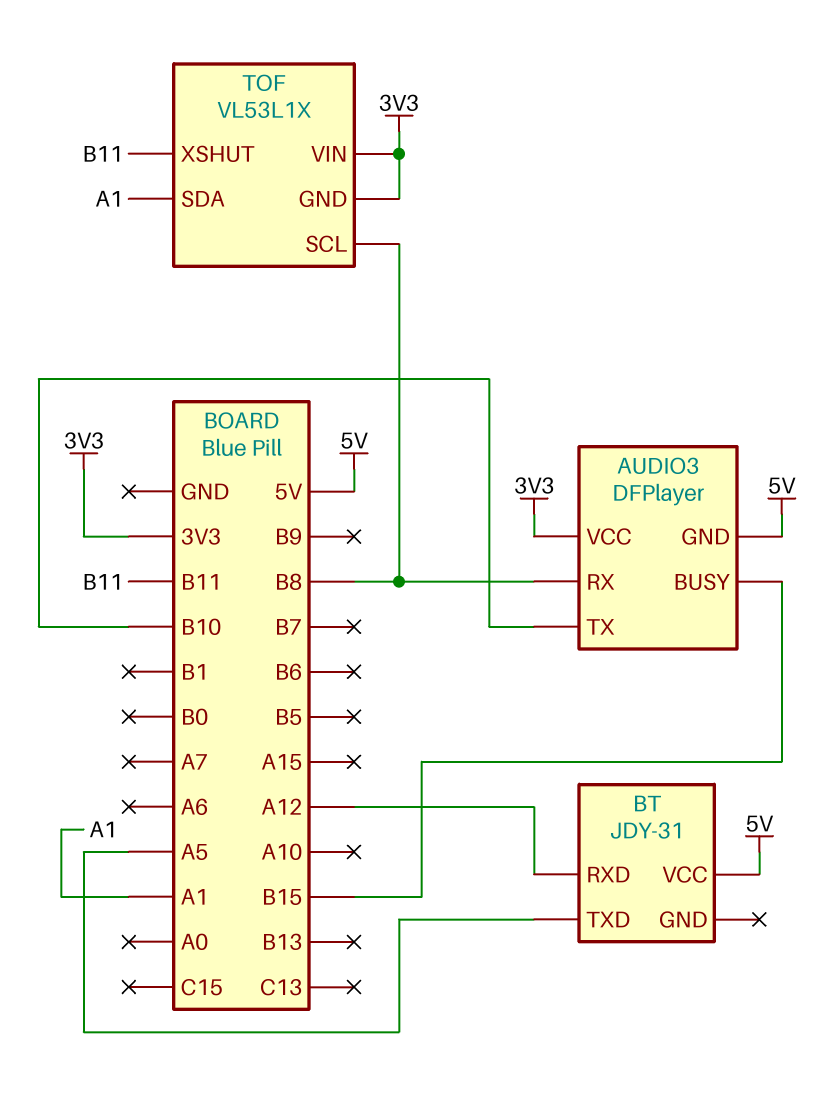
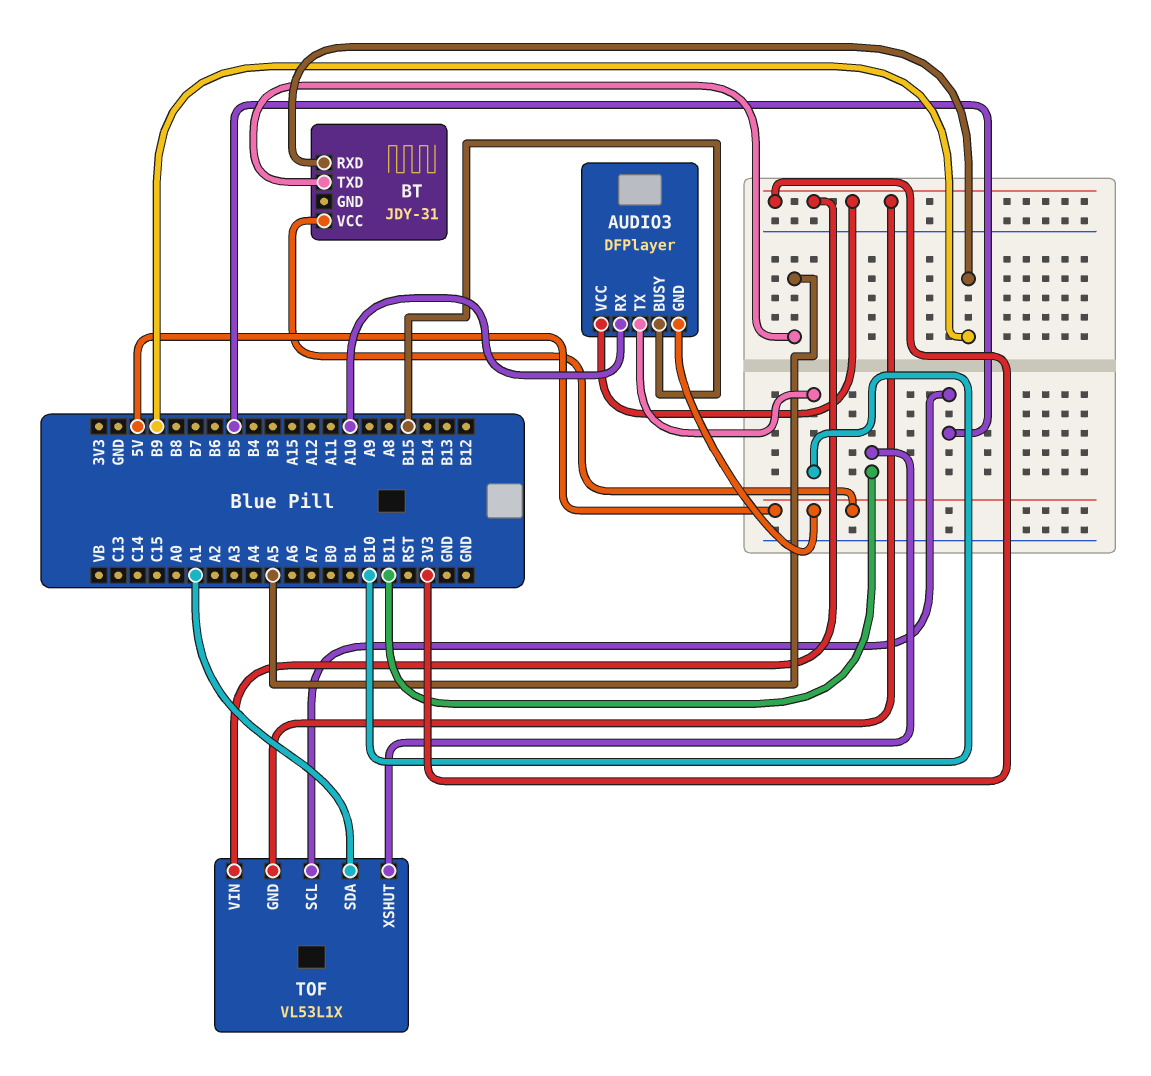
AUDIO3 pin RX: B8 -> A10
BT pin RXD: A12 -> B9
TOF pin SCL: B8 -> B5

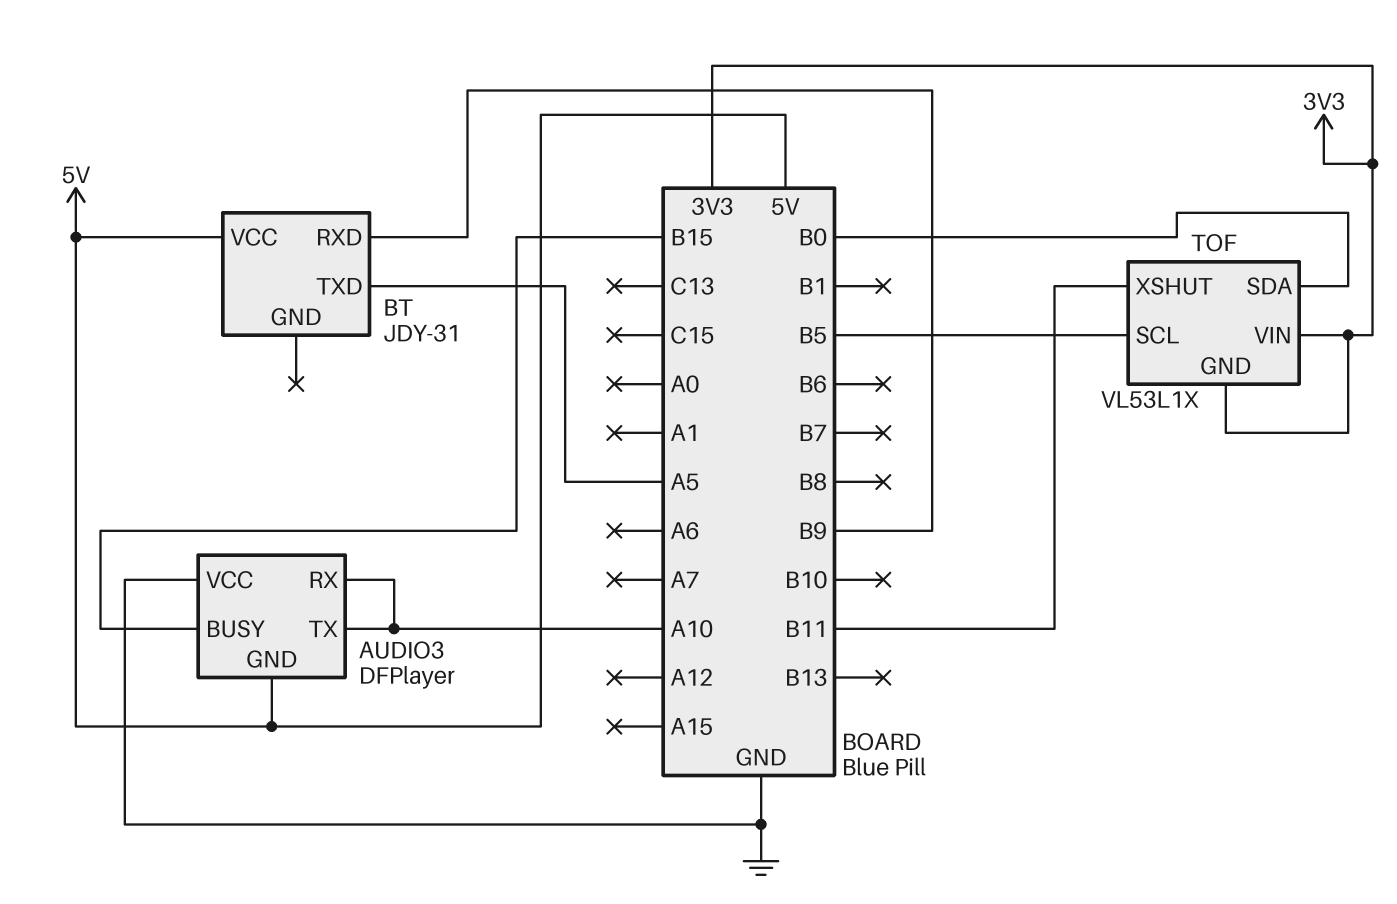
AUDIO3 pin TX: B10 -> A10
AUDIO3 pin VCC: 3V3 -> GND
TOF pin SDA: A1 -> B0

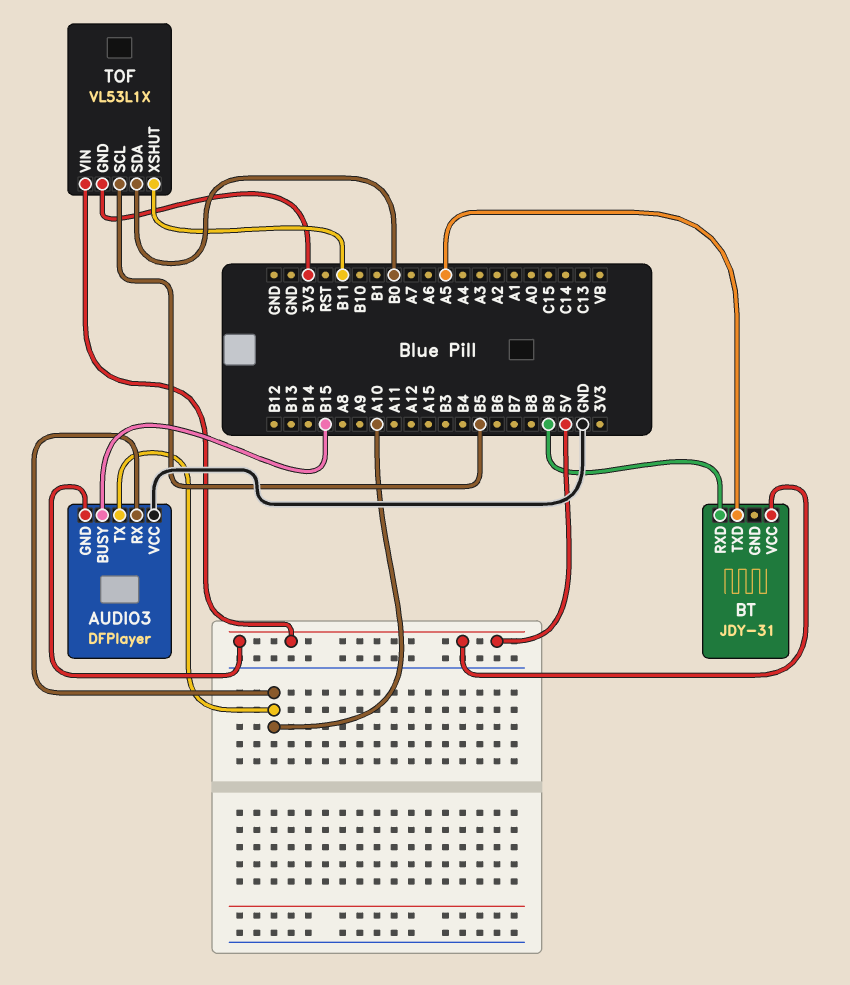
TOF pin VIN: 3V3 -> 5V

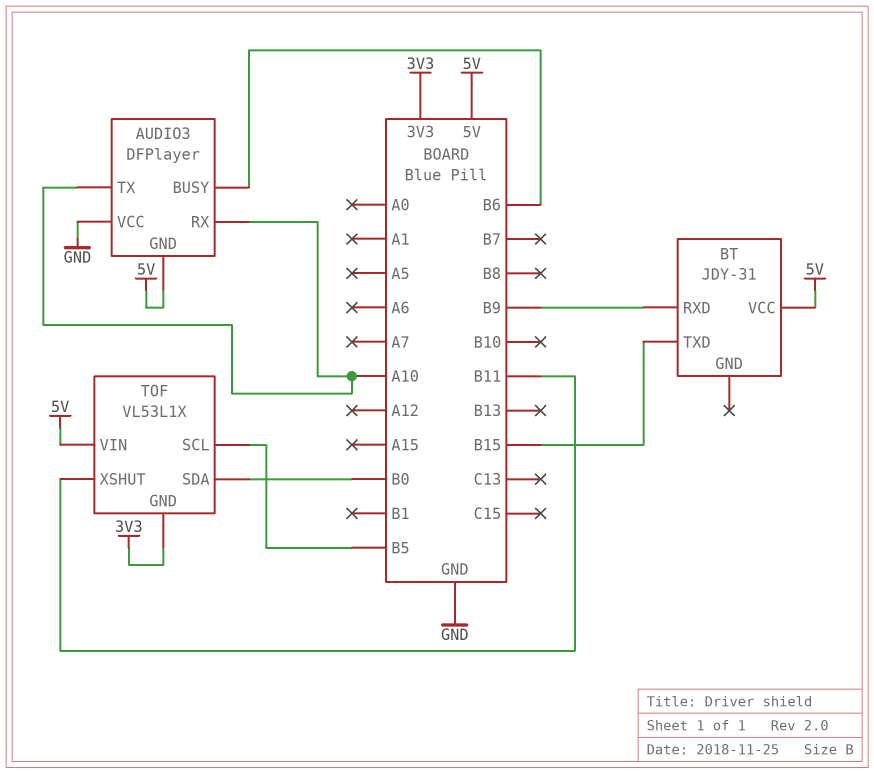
AUDIO3 pin BUSY: B15 -> B6
BT pin TXD: A5 -> B15

